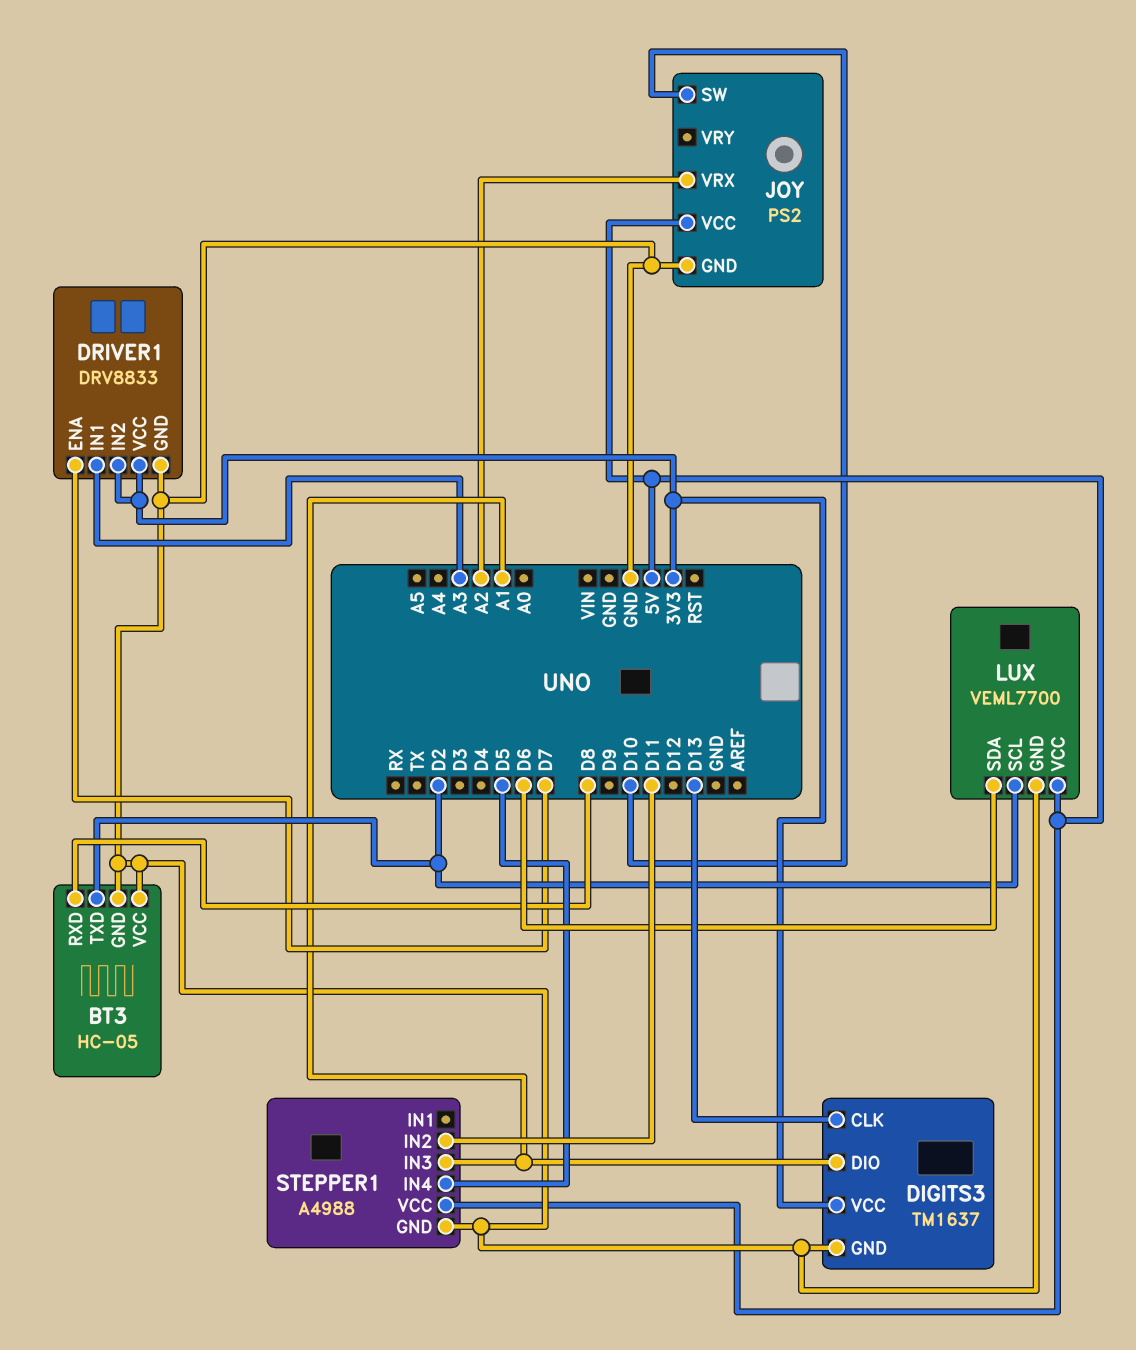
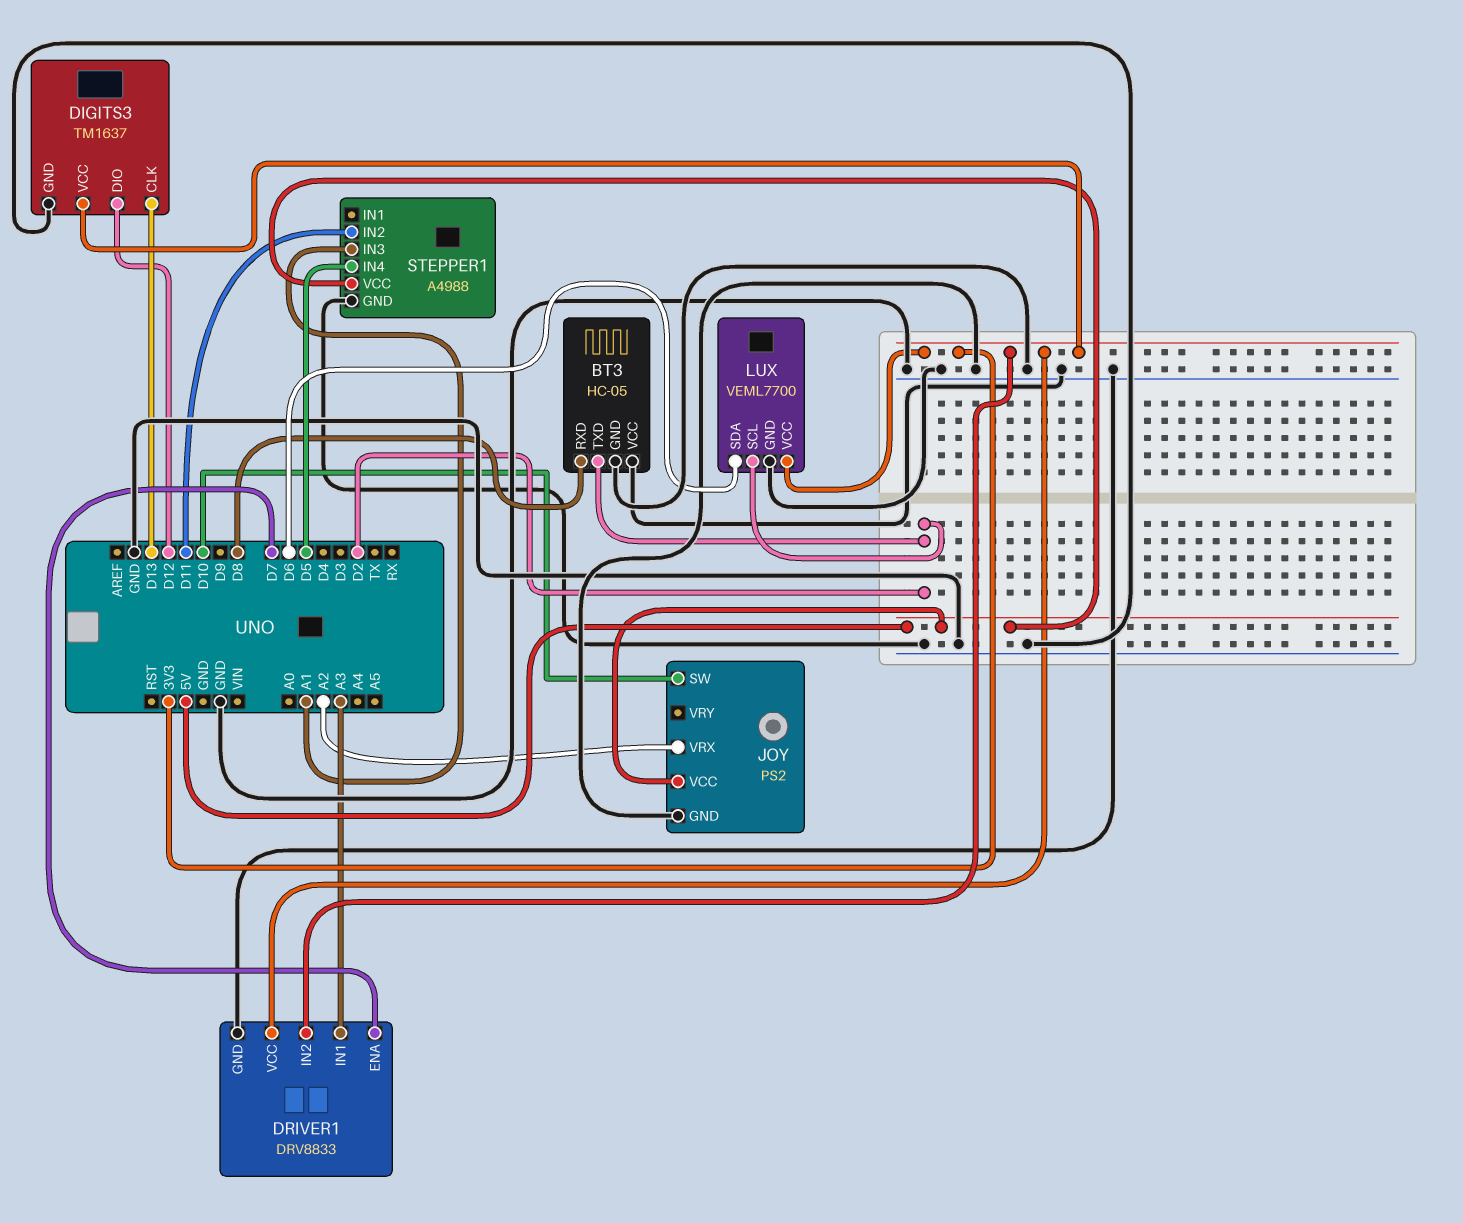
DIGITS3 pin DIO: A1 -> D12
LUX pin VCC: 5V -> 3V3

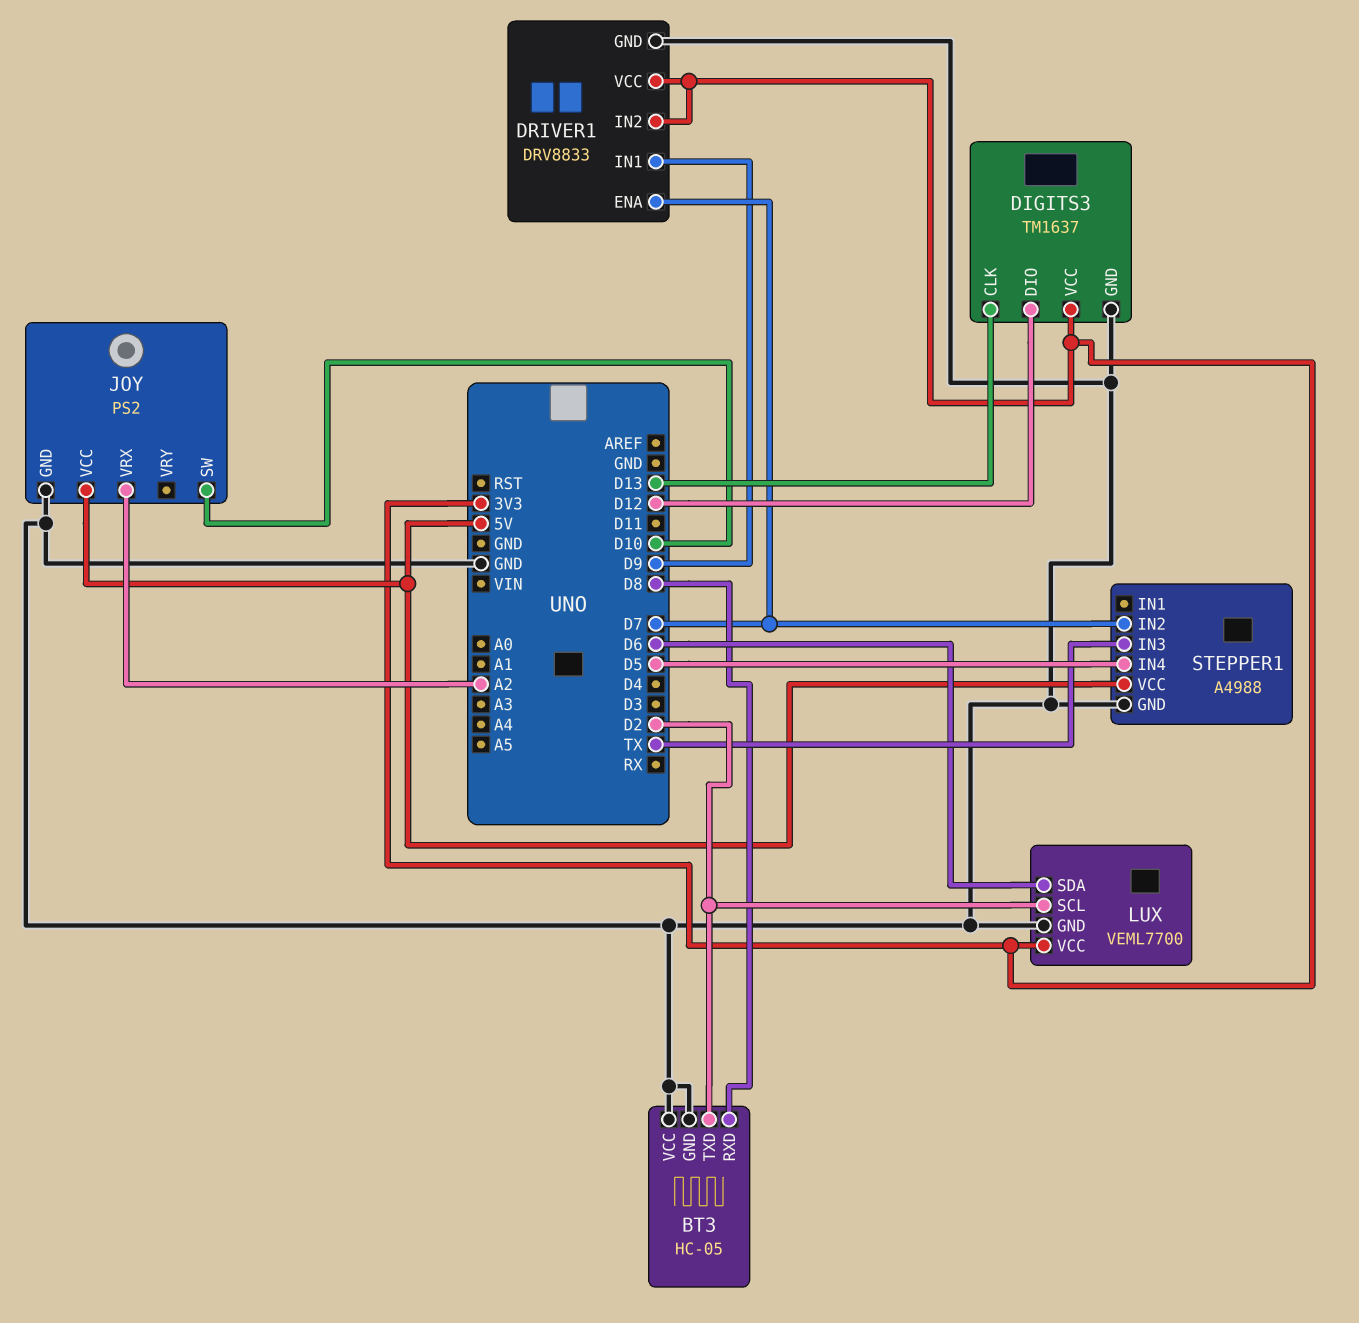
DRIVER1 pin IN1: A3 -> D9
STEPPER1 pin IN2: D11 -> D7
STEPPER1 pin IN3: A1 -> TX

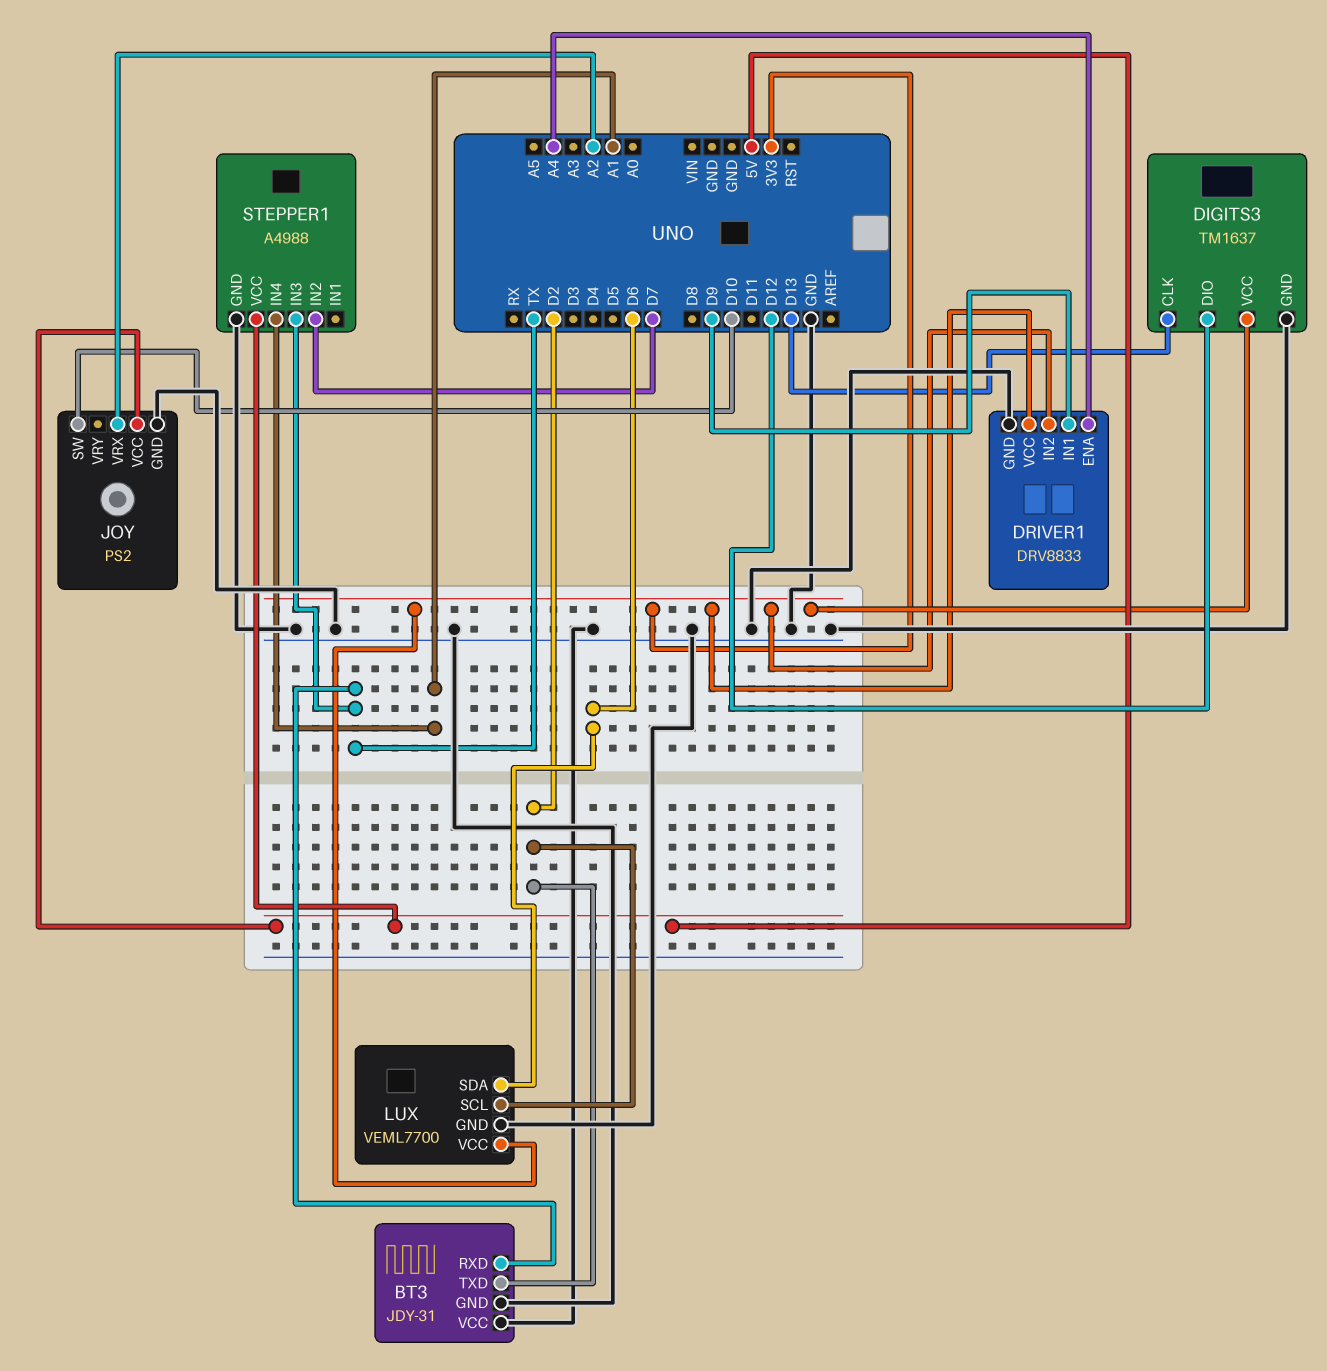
BT3: HC-05 -> JDY-31
BT3 pin RXD: D8 -> TX
DRIVER1 pin ENA: D7 -> A4
STEPPER1 pin IN4: D5 -> A1

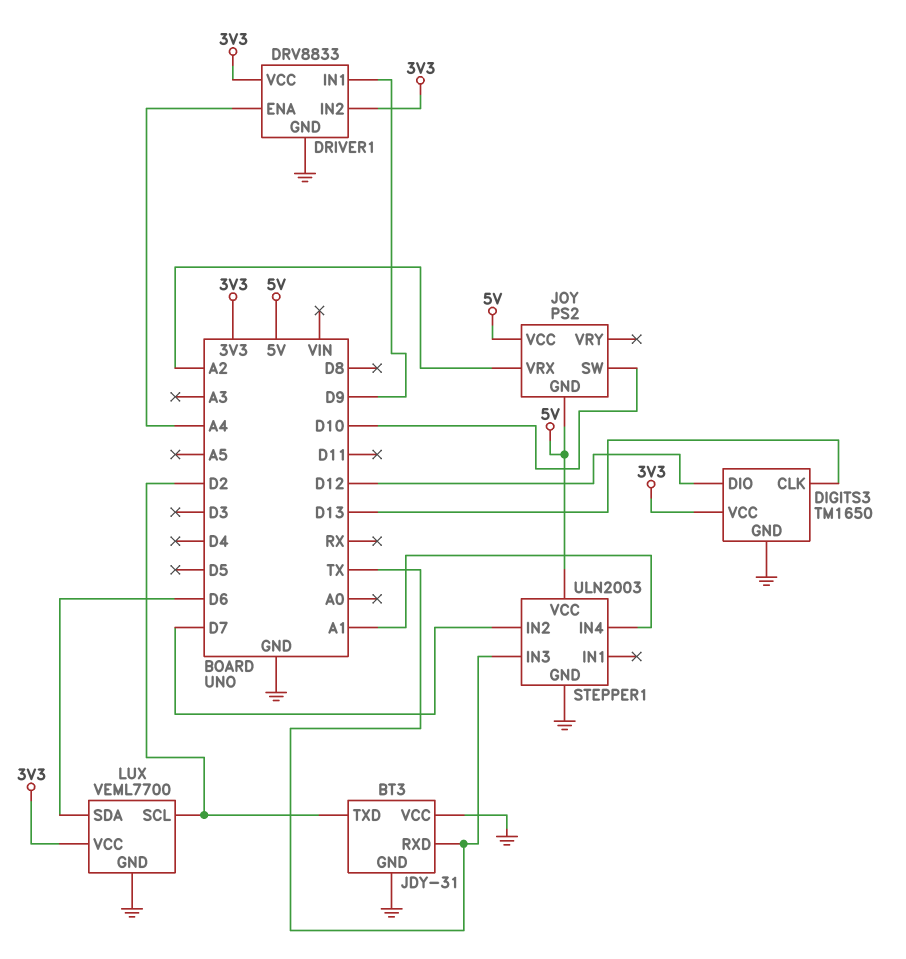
DIGITS3: TM1637 -> TM1650
JOY pin GND: GND -> 5V
STEPPER1: A4988 -> ULN2003

